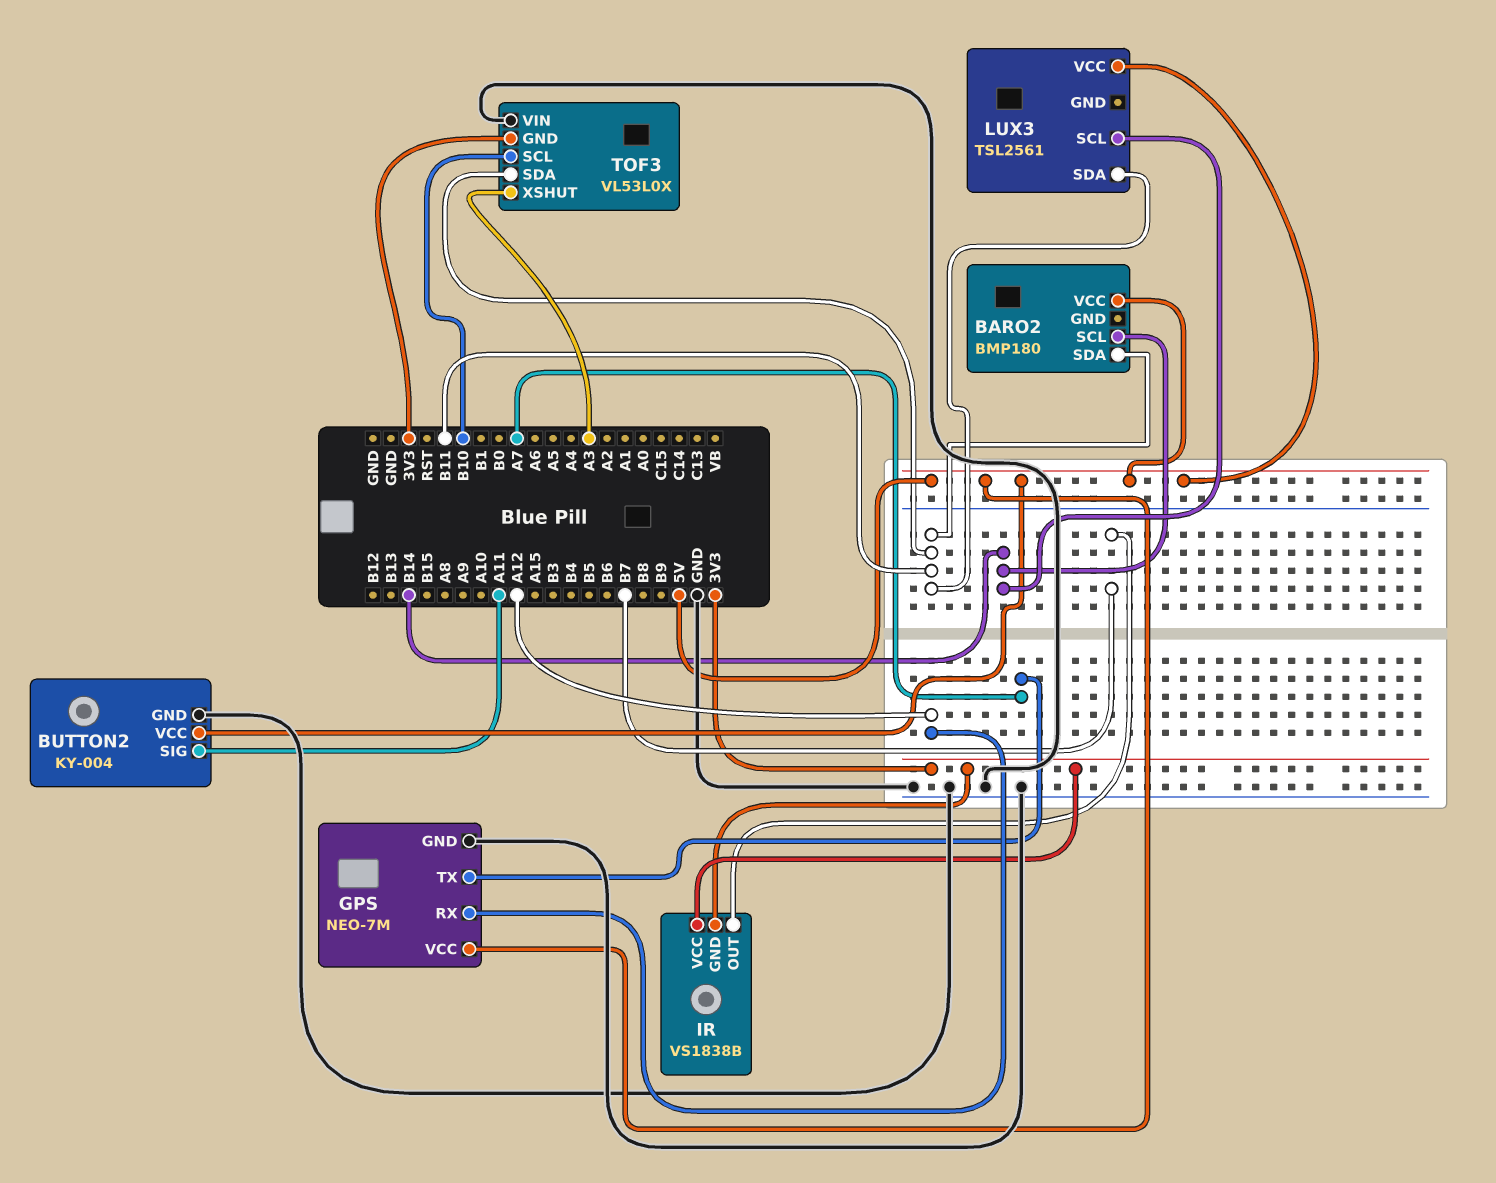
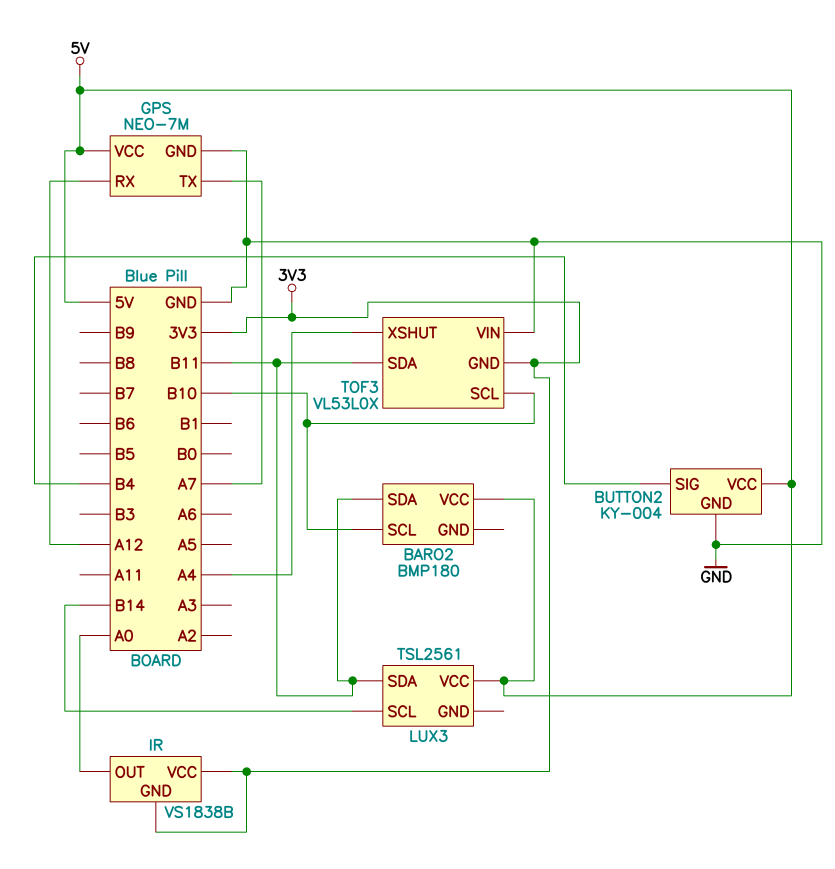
BARO2 pin SCL: B14 -> B10
BUTTON2 pin SIG: A11 -> B4
IR pin OUT: B7 -> A0
TOF3 pin XSHUT: A3 -> A4

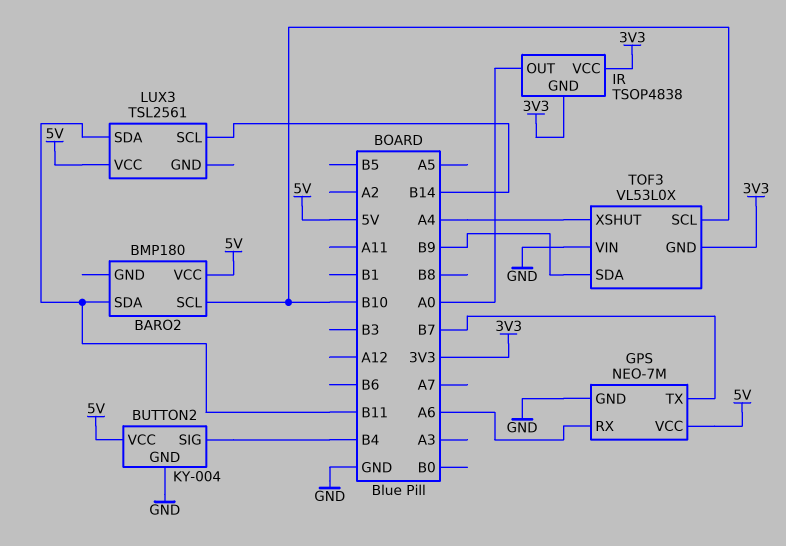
GPS pin RX: A12 -> A6
GPS pin TX: A7 -> B7
IR: VS1838B -> TSOP4838
TOF3 pin SDA: B11 -> B9

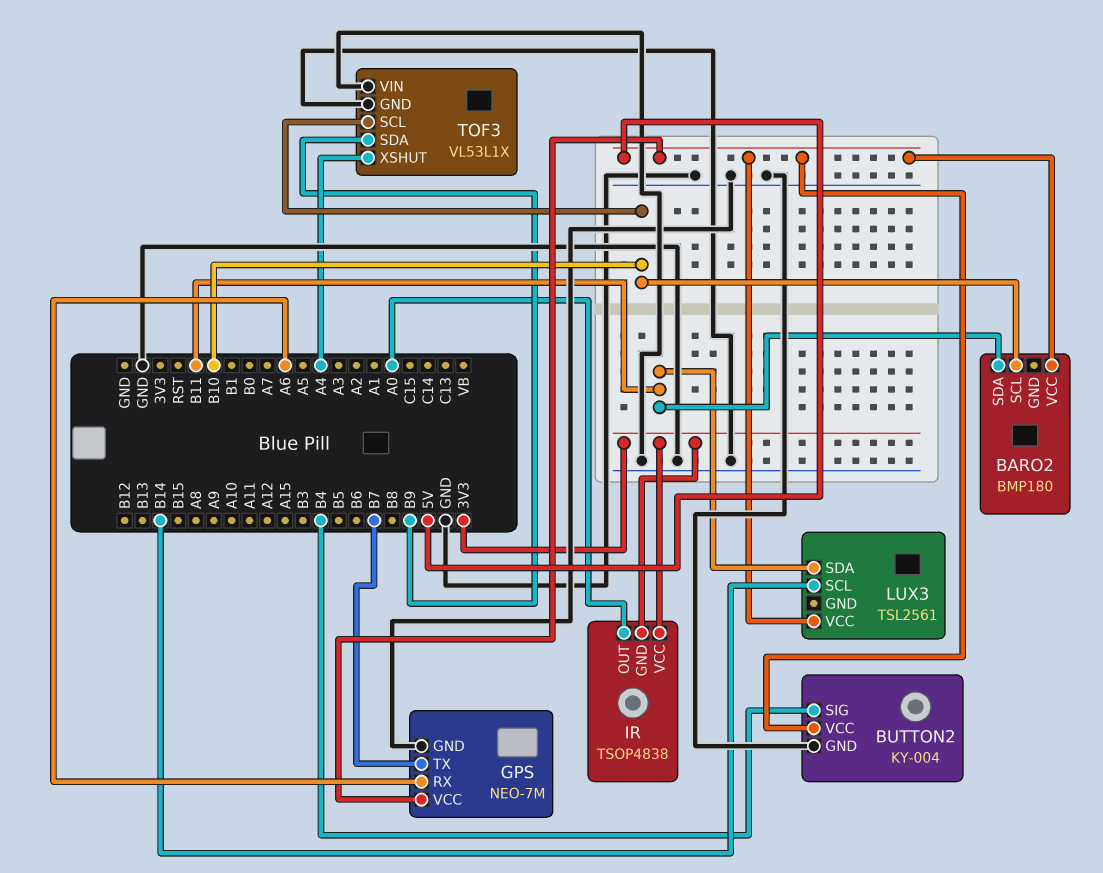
TOF3: VL53L0X -> VL53L1X
TOF3 pin GND: 3V3 -> GND

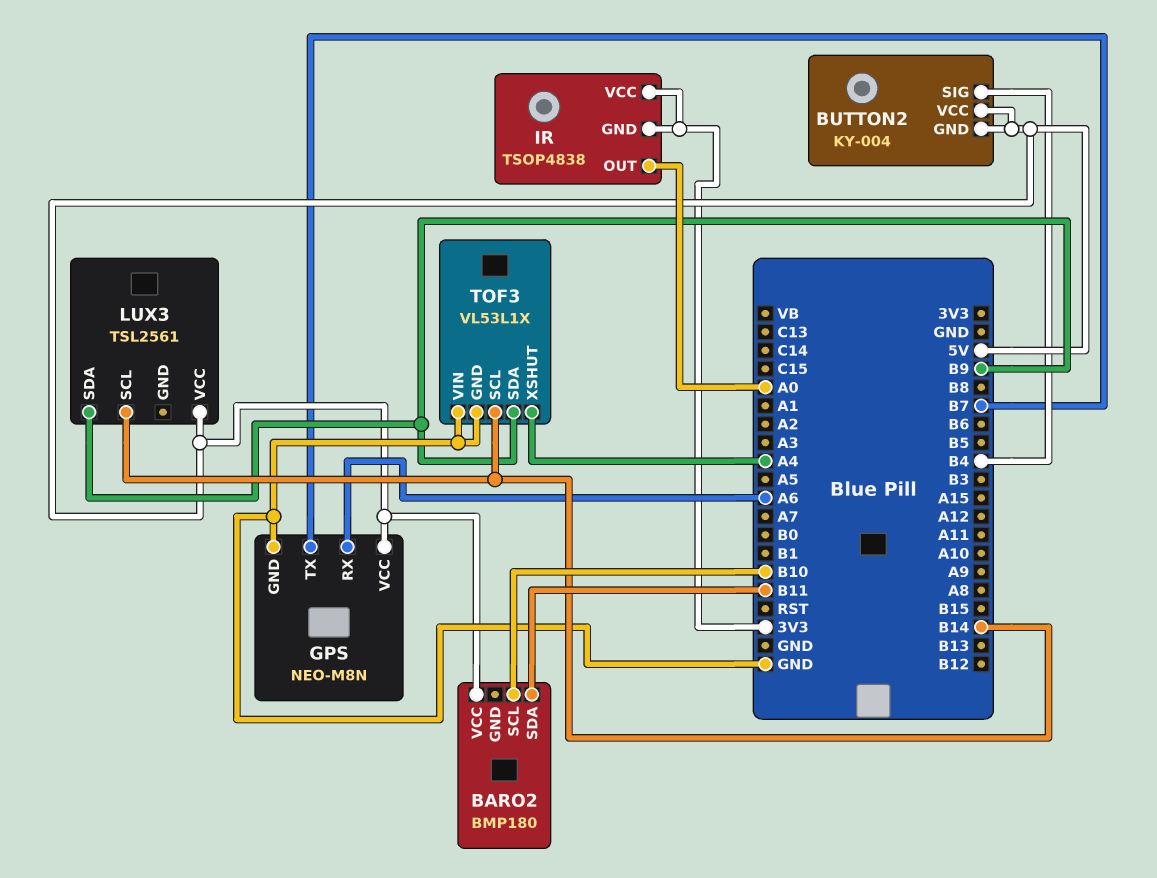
BUTTON2 pin GND: GND -> 5V
GPS: NEO-7M -> NEO-M8N
LUX3 pin SDA: B11 -> B9
TOF3 pin SCL: B10 -> B14

